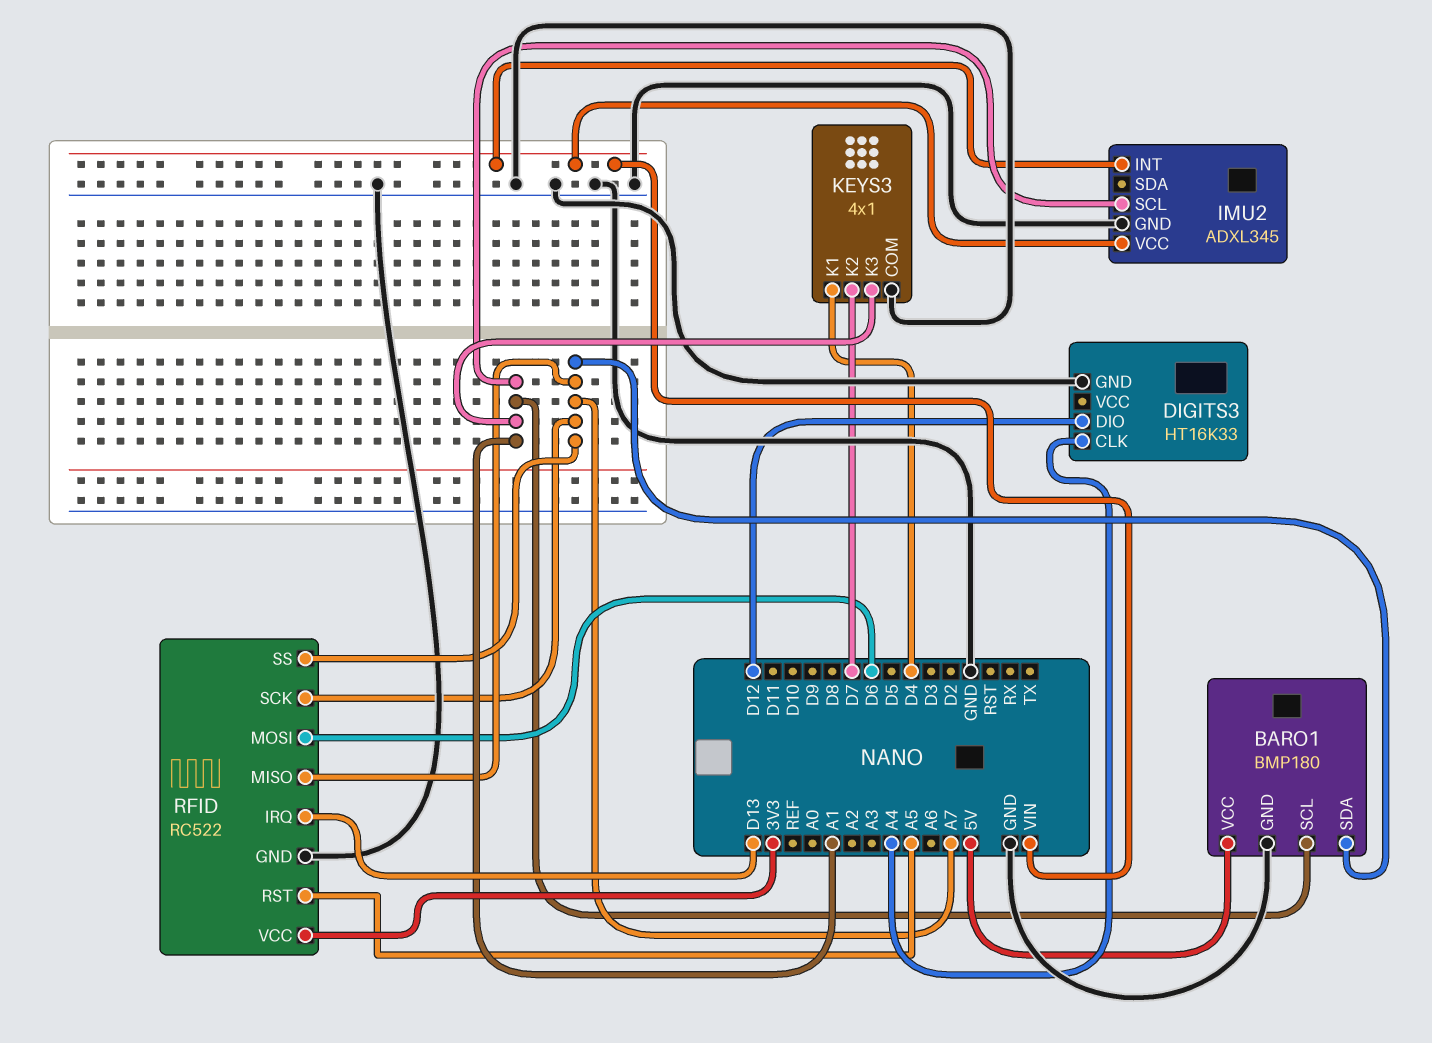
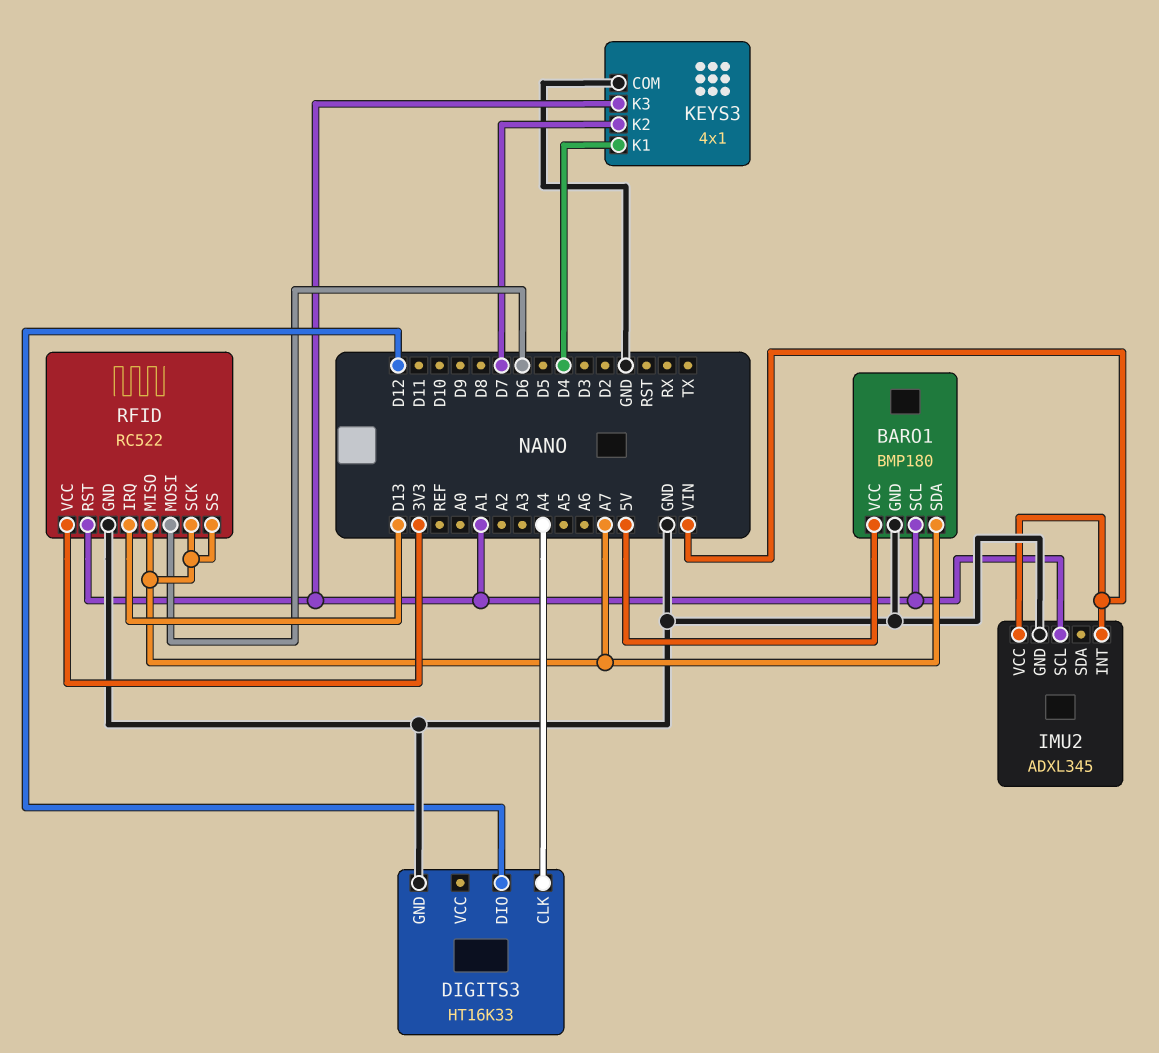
RFID pin RST: A5 -> A1

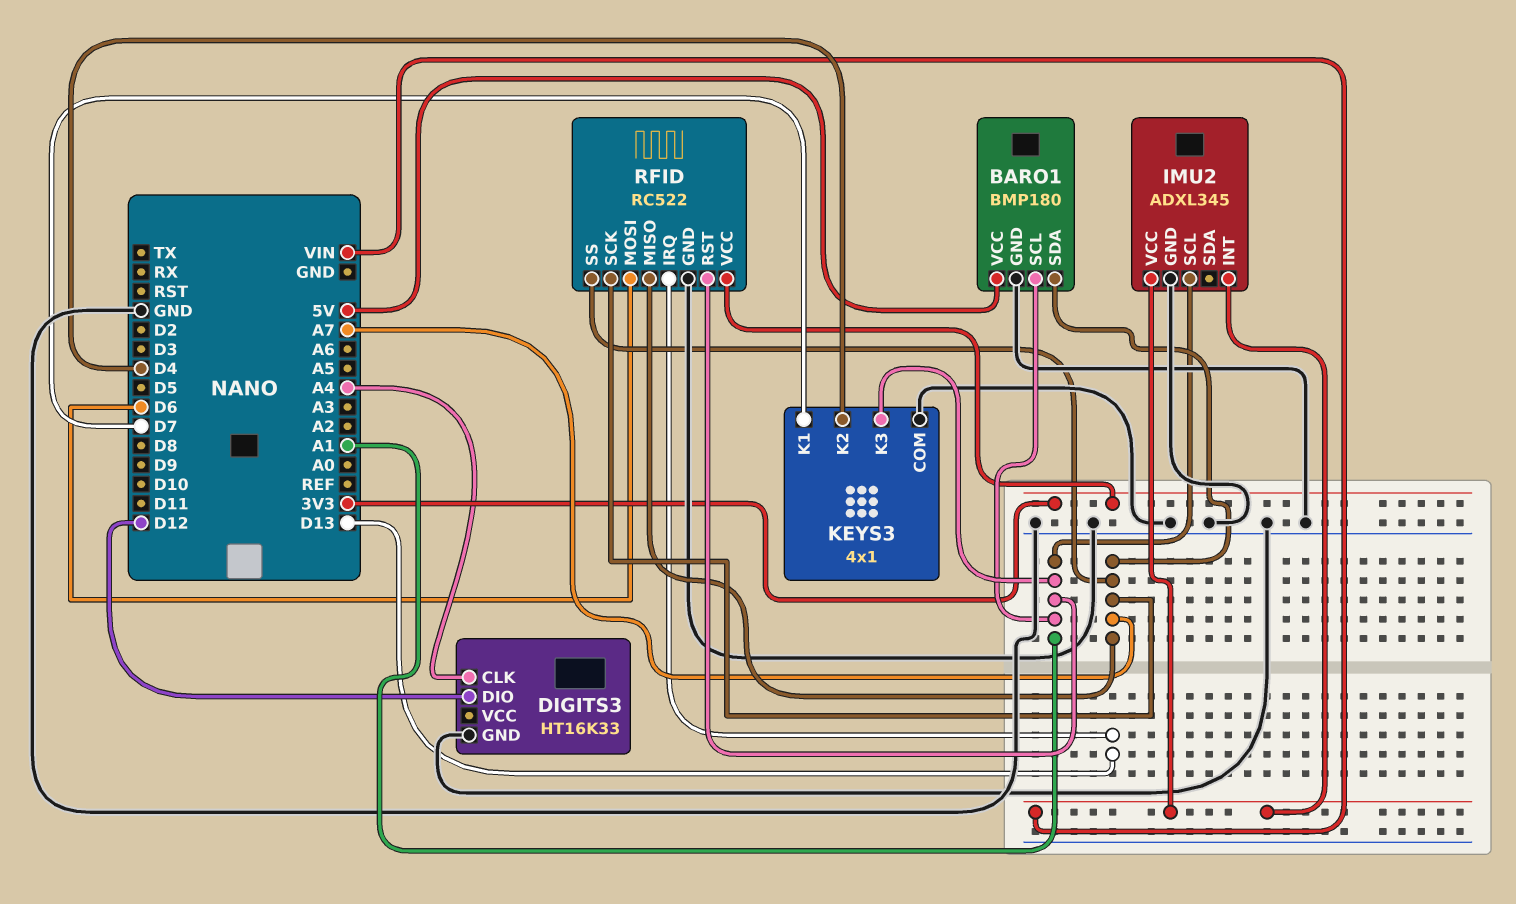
KEYS3 pin K1: D4 -> D7
KEYS3 pin K2: D7 -> D4

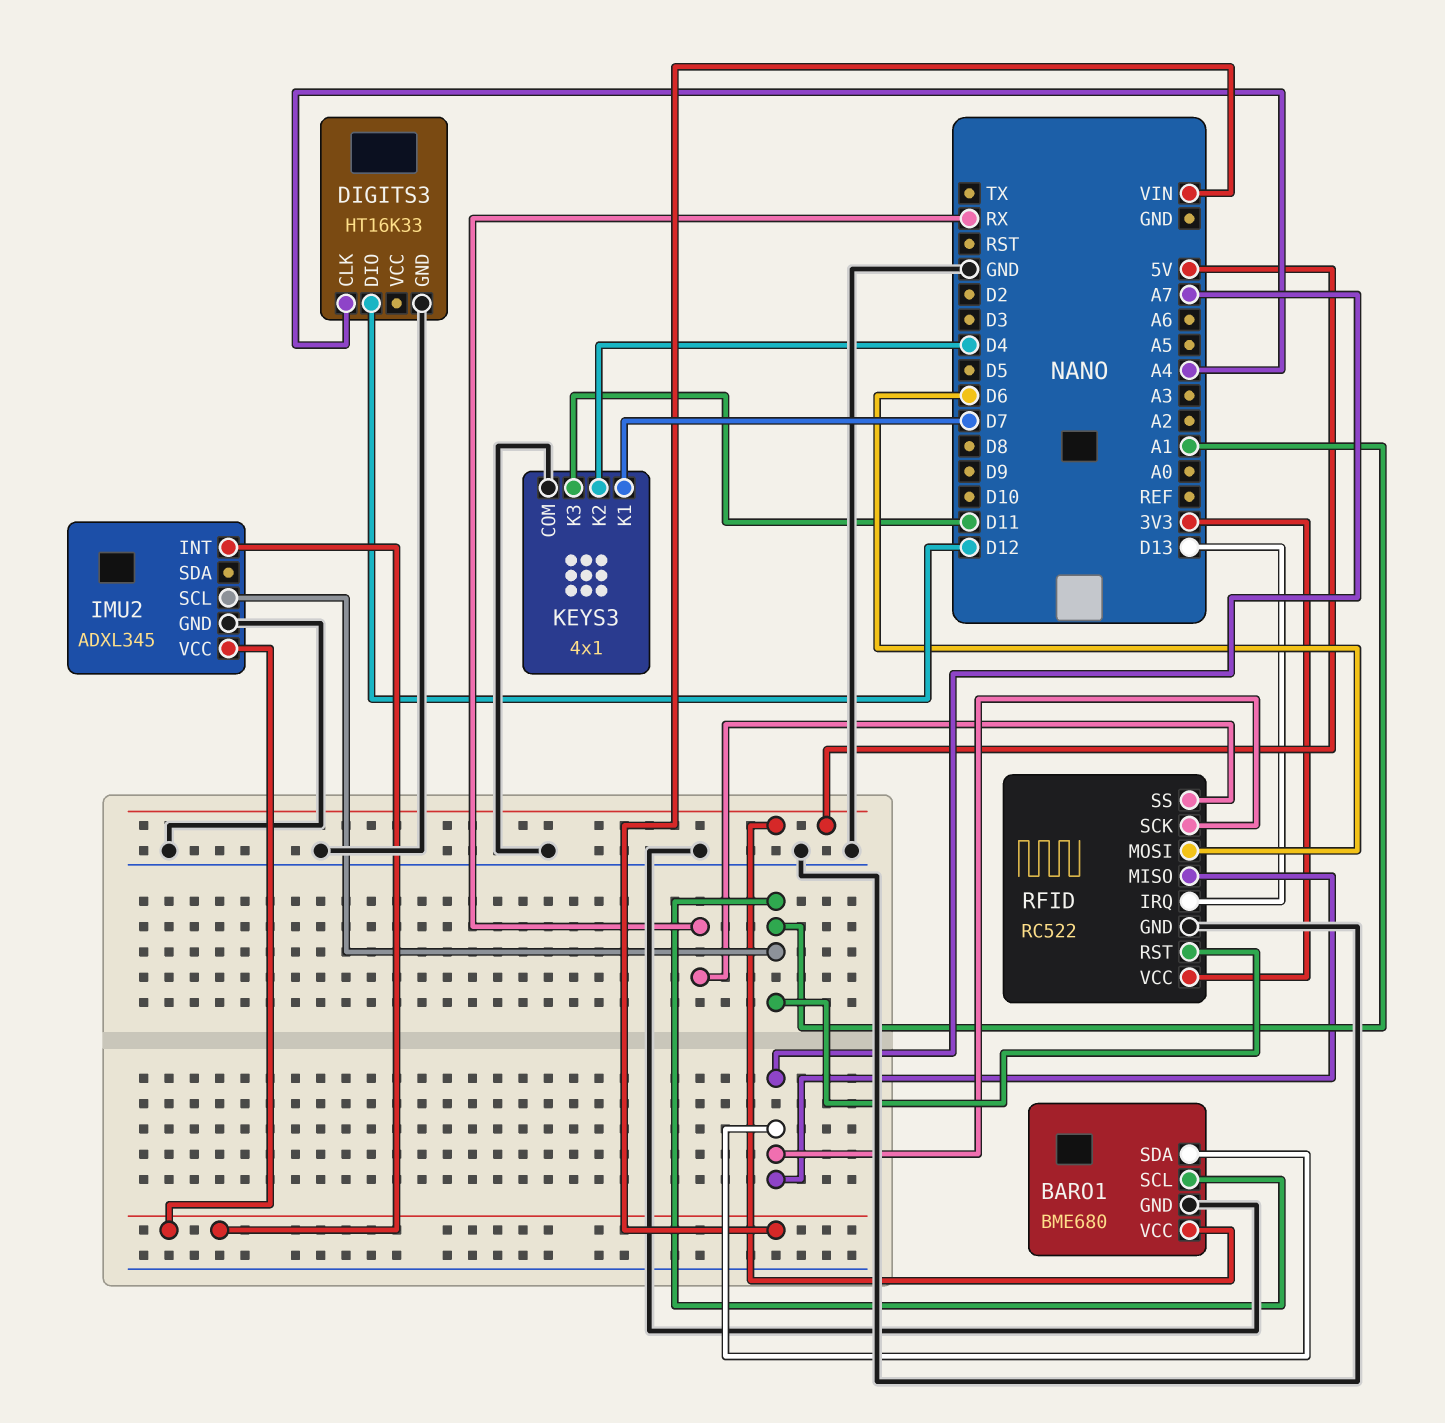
BARO1: BMP180 -> BME680
KEYS3 pin K3: A1 -> D11
RFID pin SS: A7 -> RX

